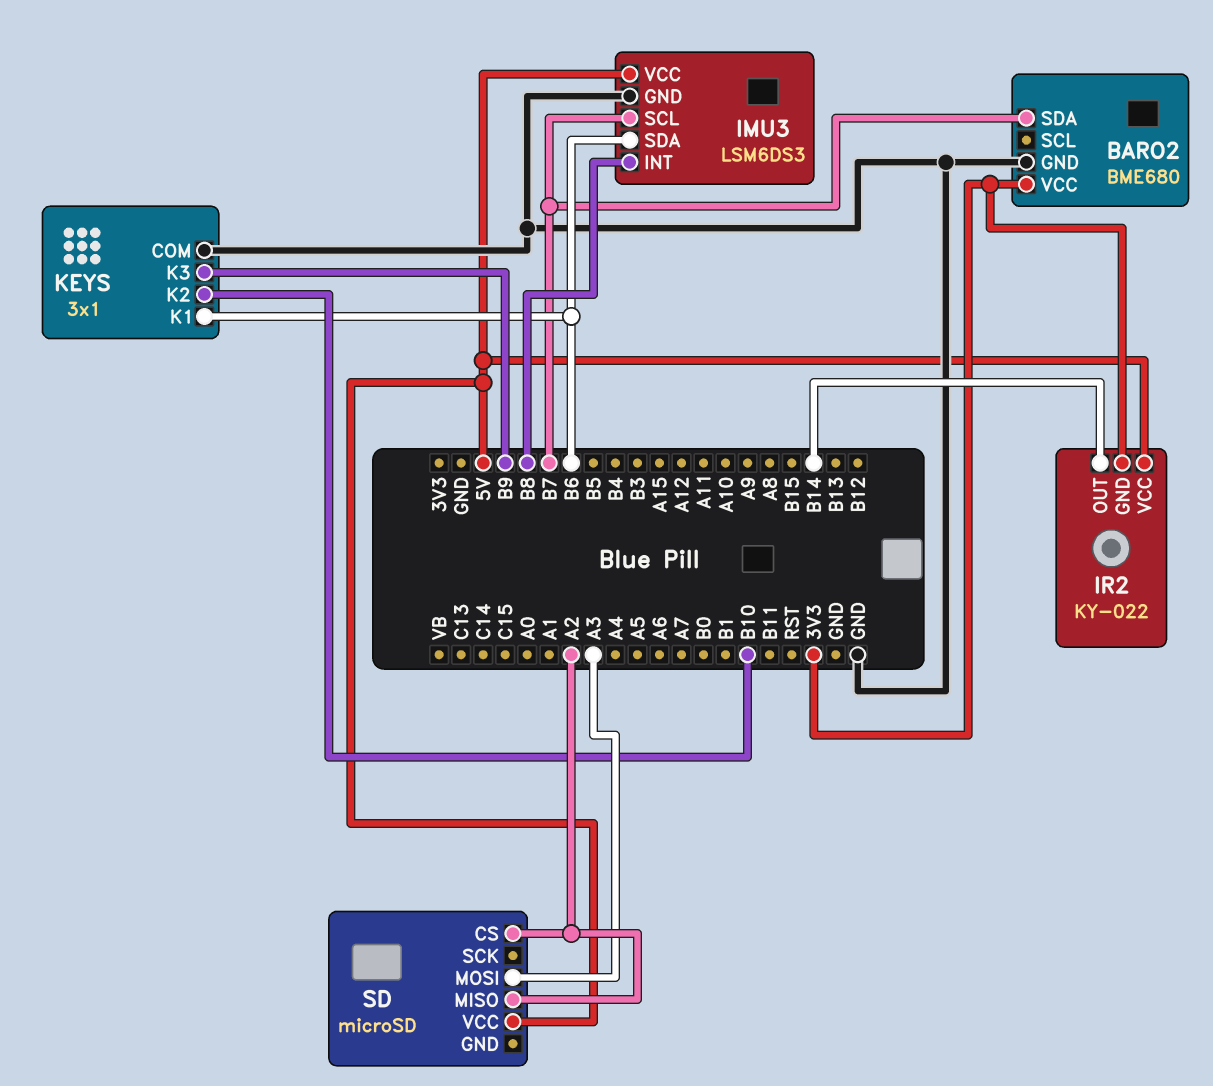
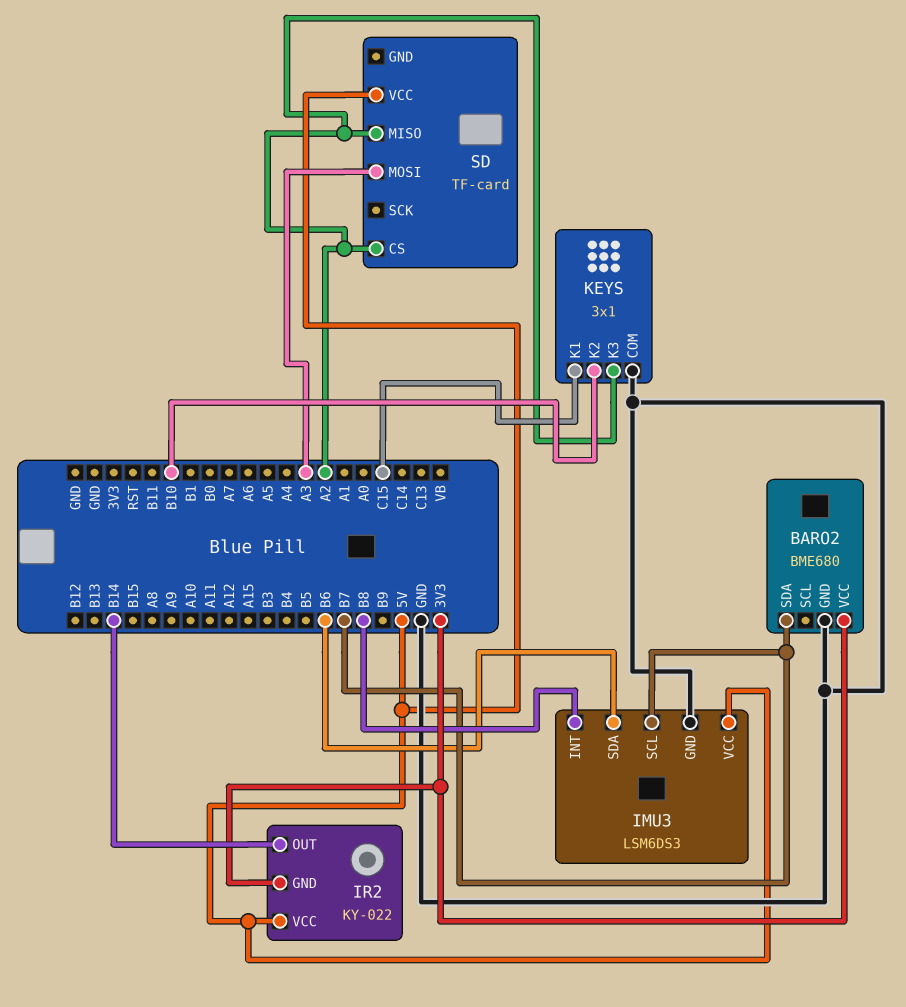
KEYS pin K1: B6 -> C15
KEYS pin K3: B9 -> A2
SD: microSD -> TF-card

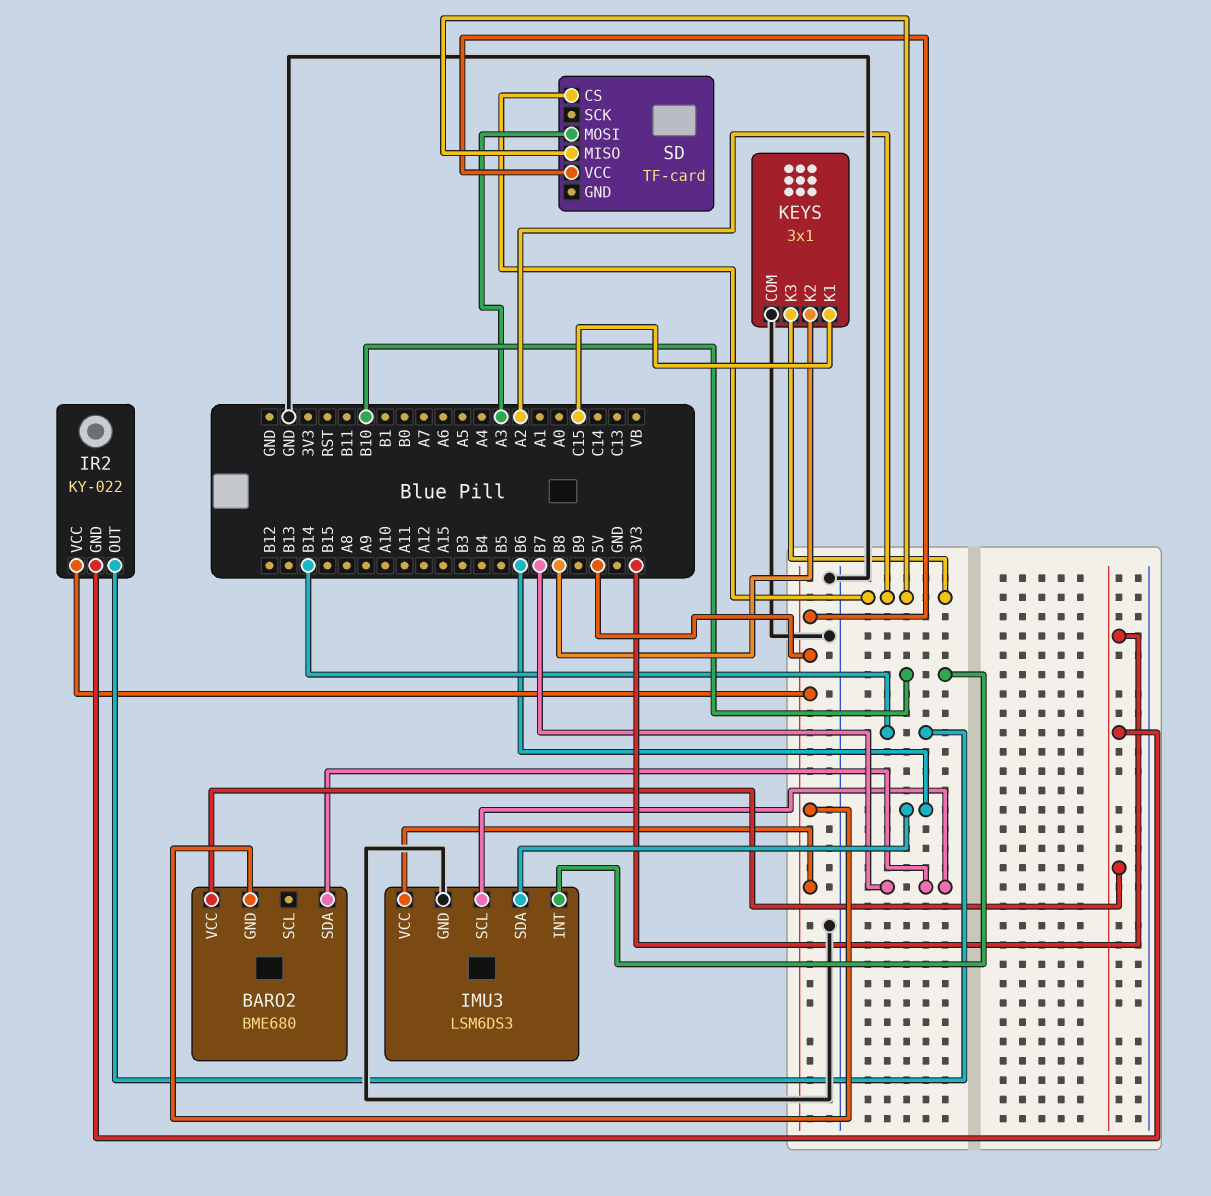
BARO2 pin GND: GND -> 5V
IMU3 pin INT: B8 -> B10
KEYS pin K2: B10 -> B8

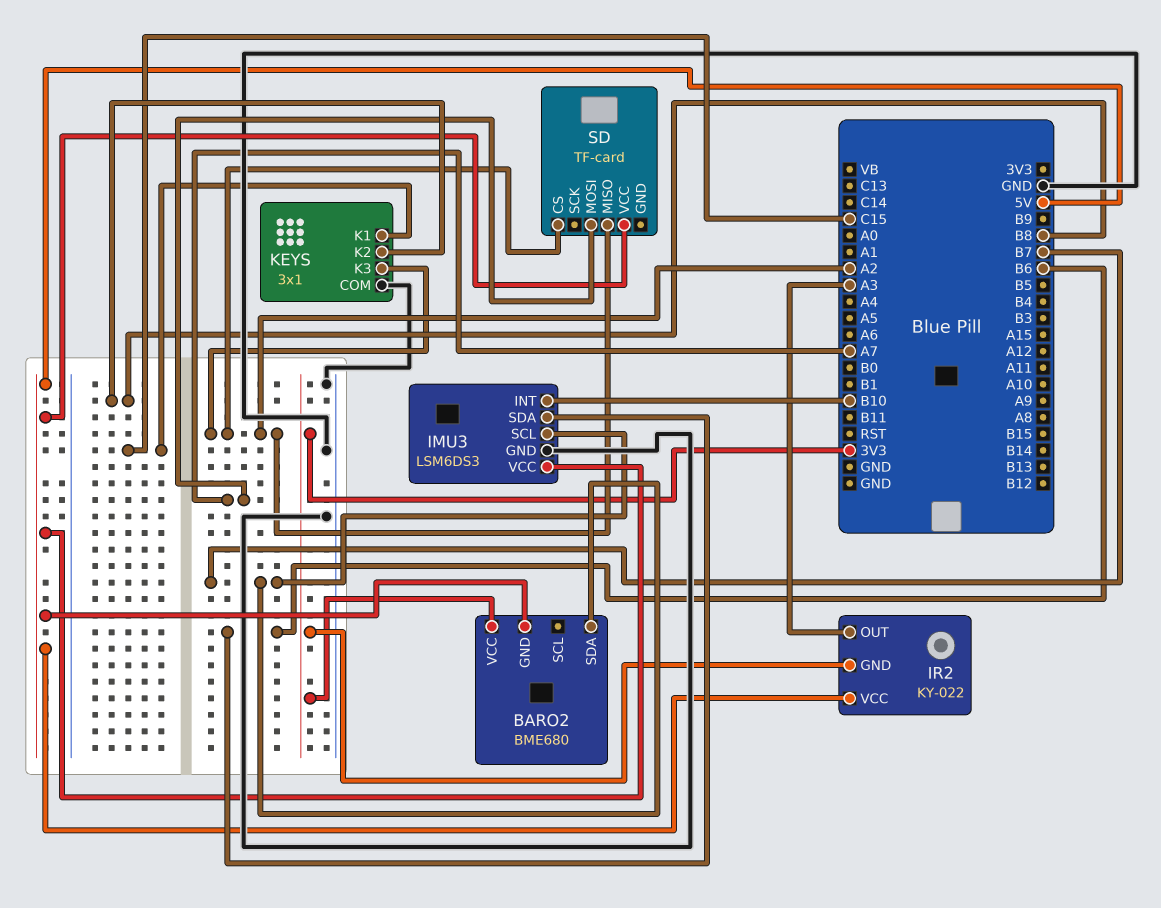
IR2 pin OUT: B14 -> A3
SD pin MOSI: A3 -> A7

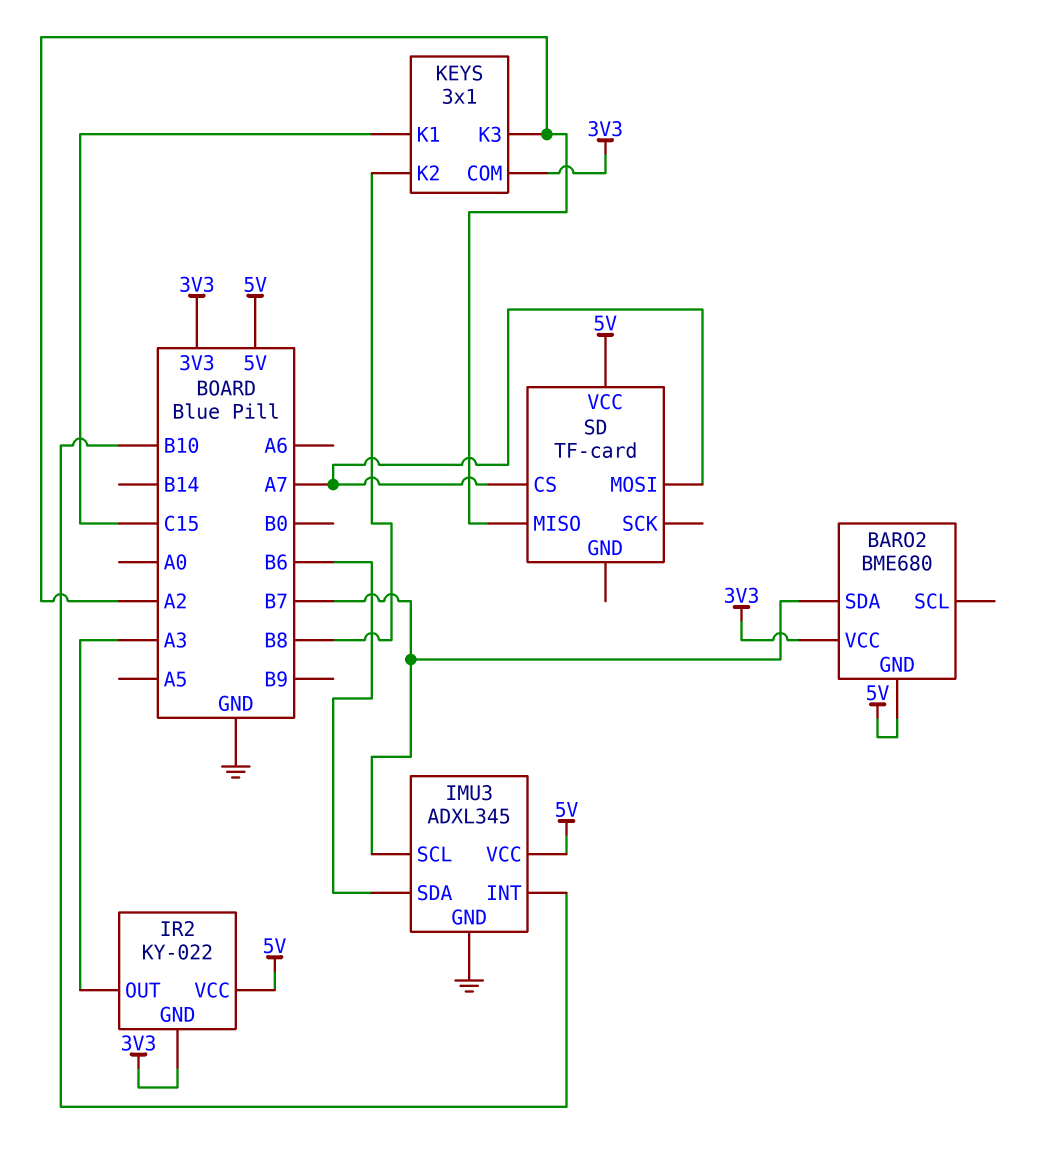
IMU3: LSM6DS3 -> ADXL345
KEYS pin COM: GND -> 3V3
SD pin CS: A2 -> A7

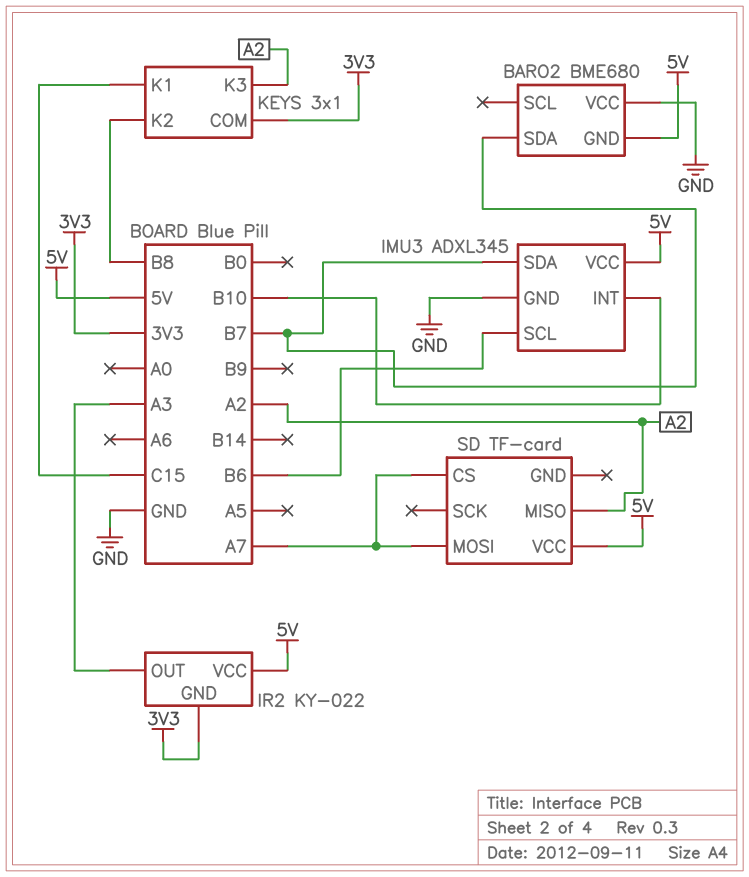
BARO2 pin VCC: 3V3 -> GND
IMU3 pin SCL: B7 -> B6
IMU3 pin SDA: B6 -> B7

